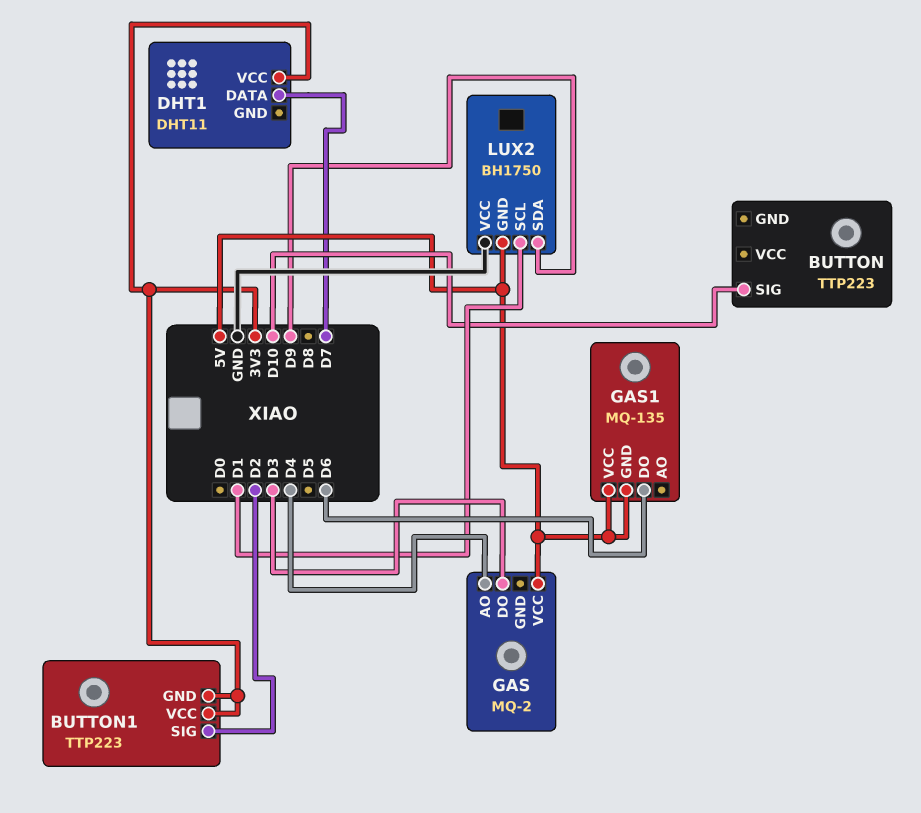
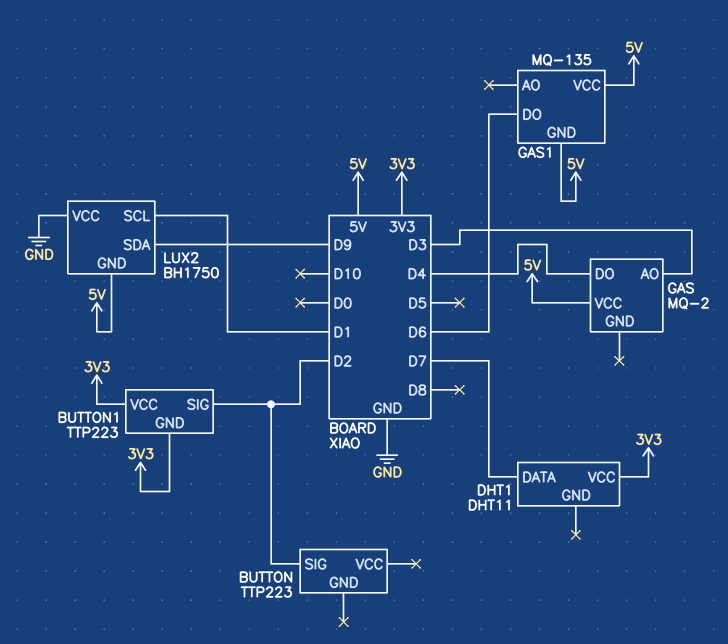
BUTTON pin SIG: D10 -> D2
GAS pin AO: D4 -> D3
GAS pin DO: D3 -> D4

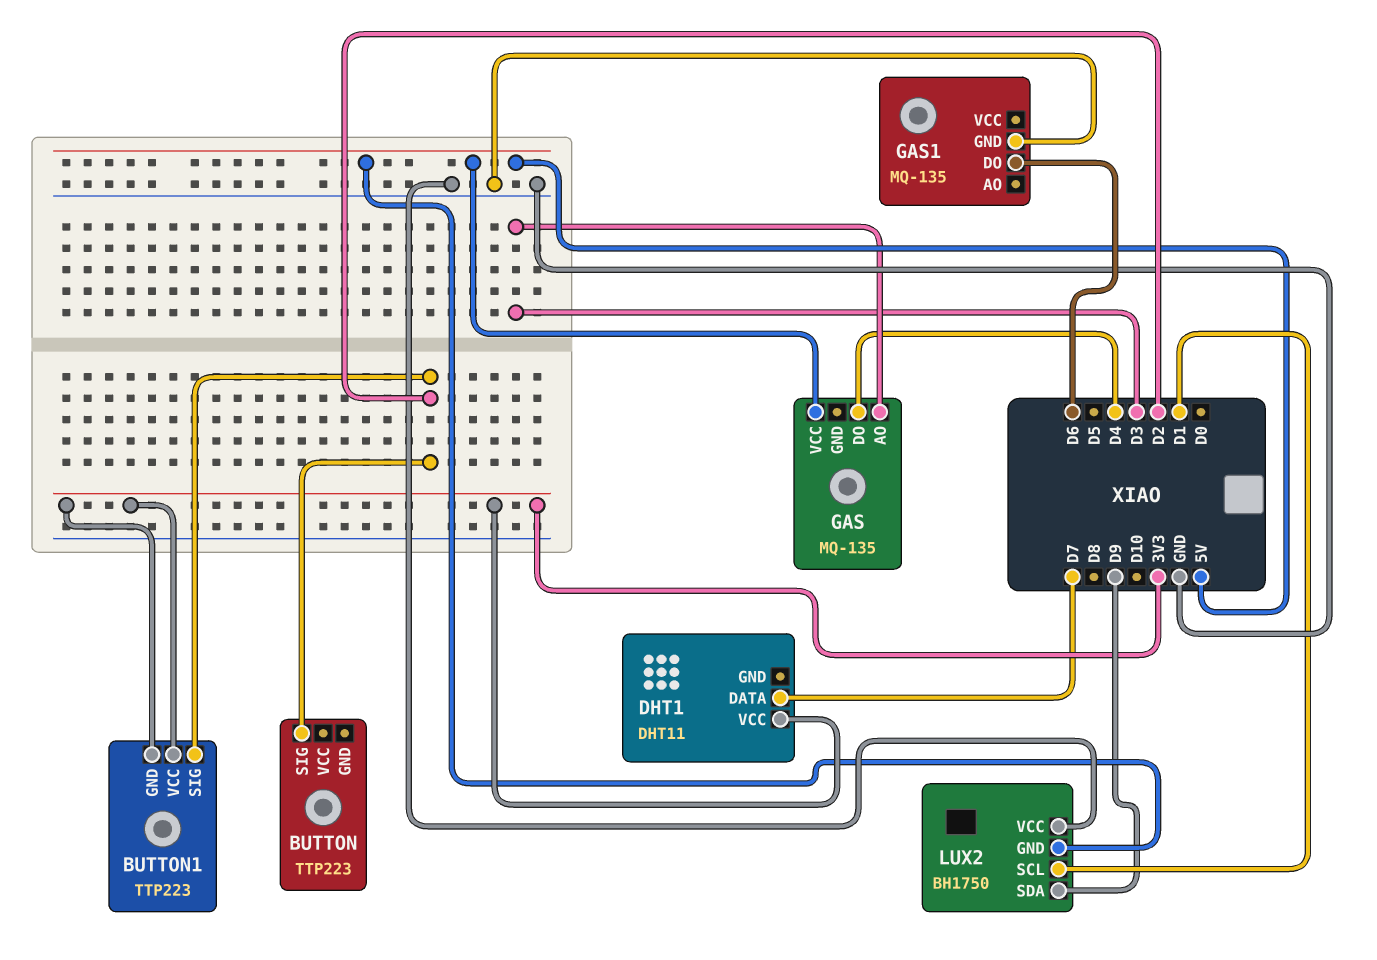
GAS: MQ-2 -> MQ-135
GAS1 pin GND: 5V -> GND
GAS1 pin VCC: 5V -> none

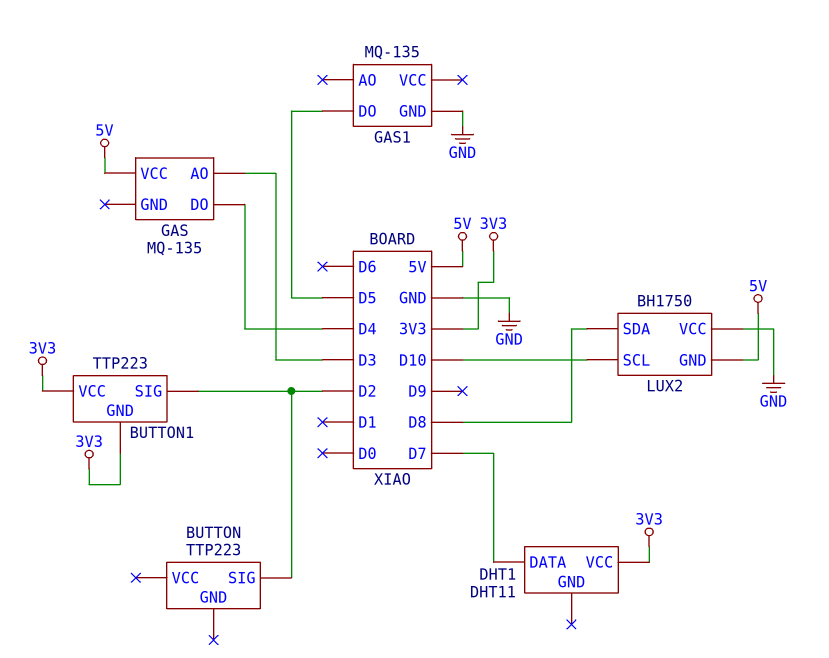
GAS1 pin DO: D6 -> D5
LUX2 pin SCL: D1 -> D10
LUX2 pin SDA: D9 -> D8

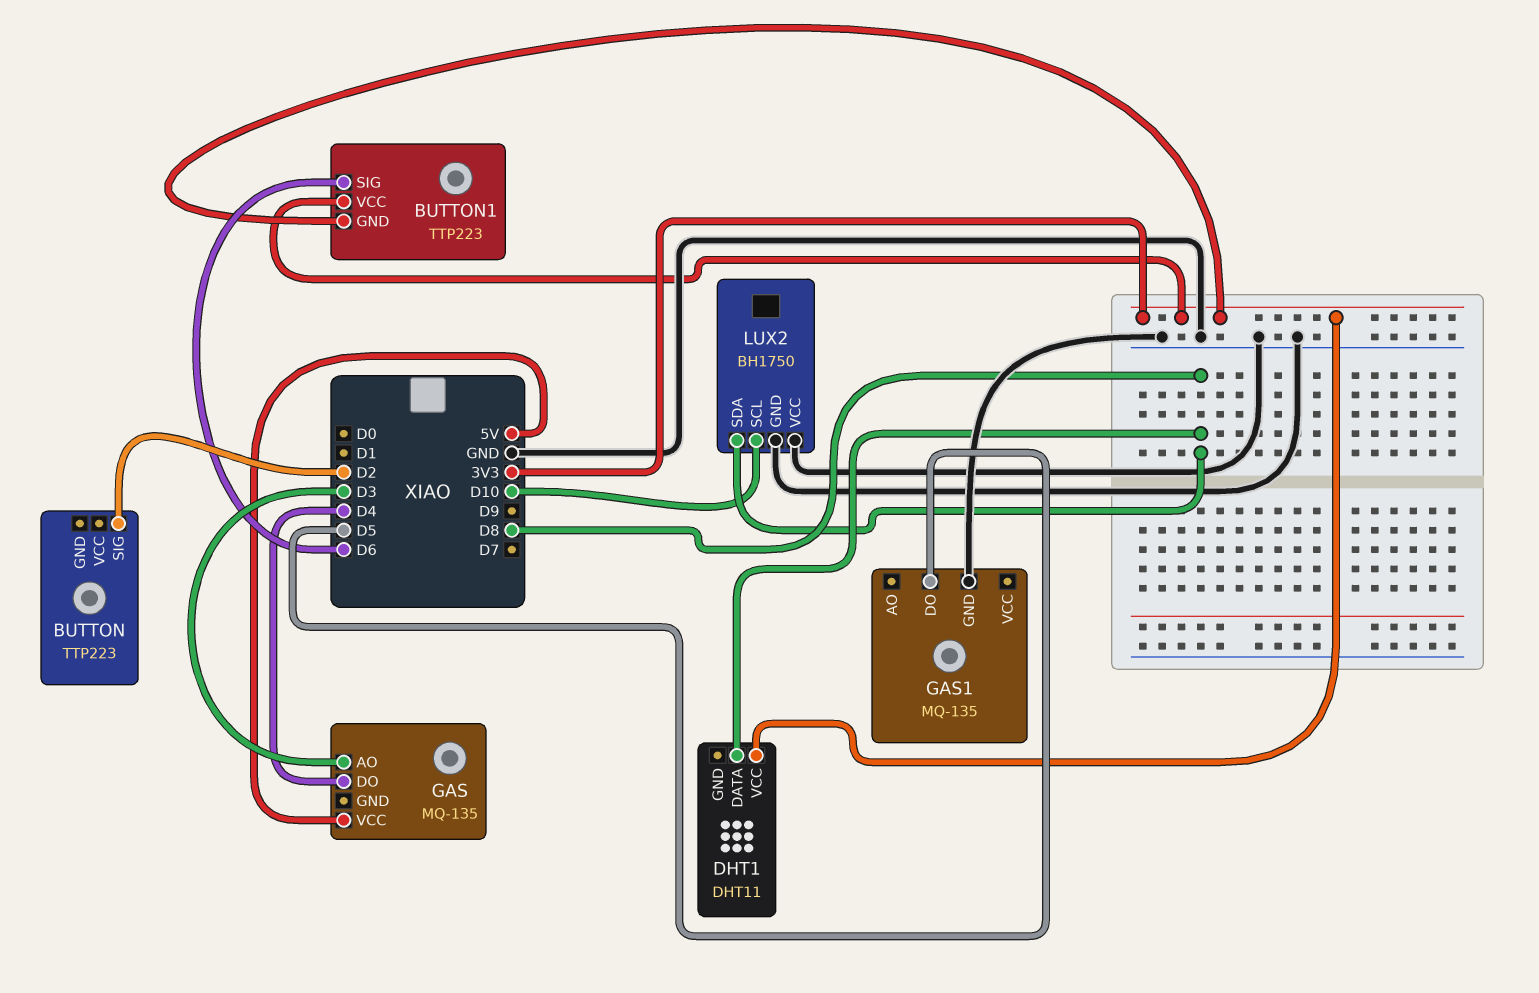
BUTTON1 pin SIG: D2 -> D6
DHT1 pin DATA: D7 -> D8
LUX2 pin GND: 5V -> GND

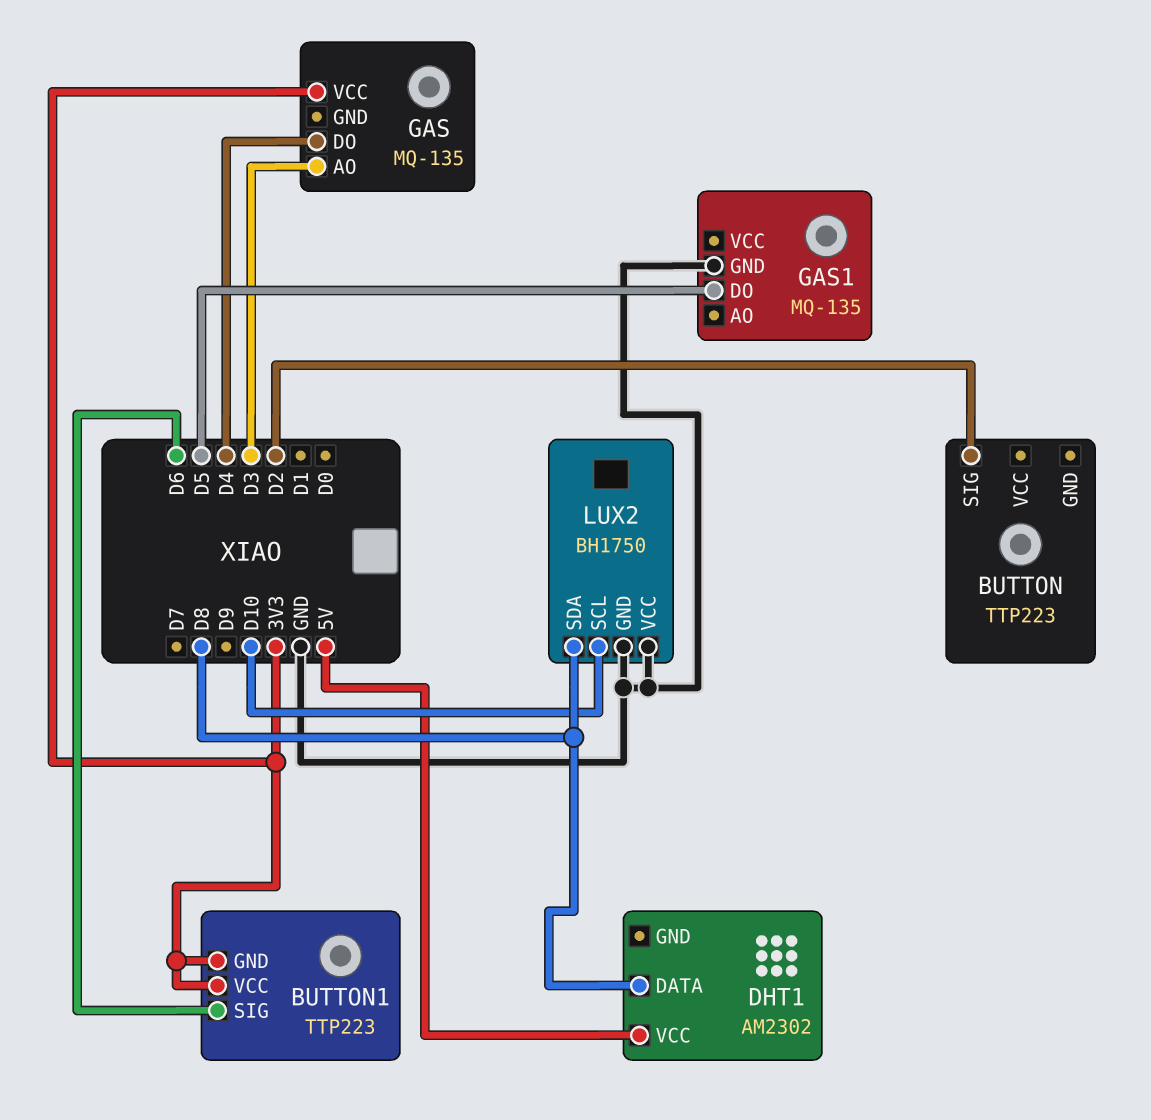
DHT1: DHT11 -> AM2302
DHT1 pin VCC: 3V3 -> 5V
GAS pin VCC: 5V -> 3V3

